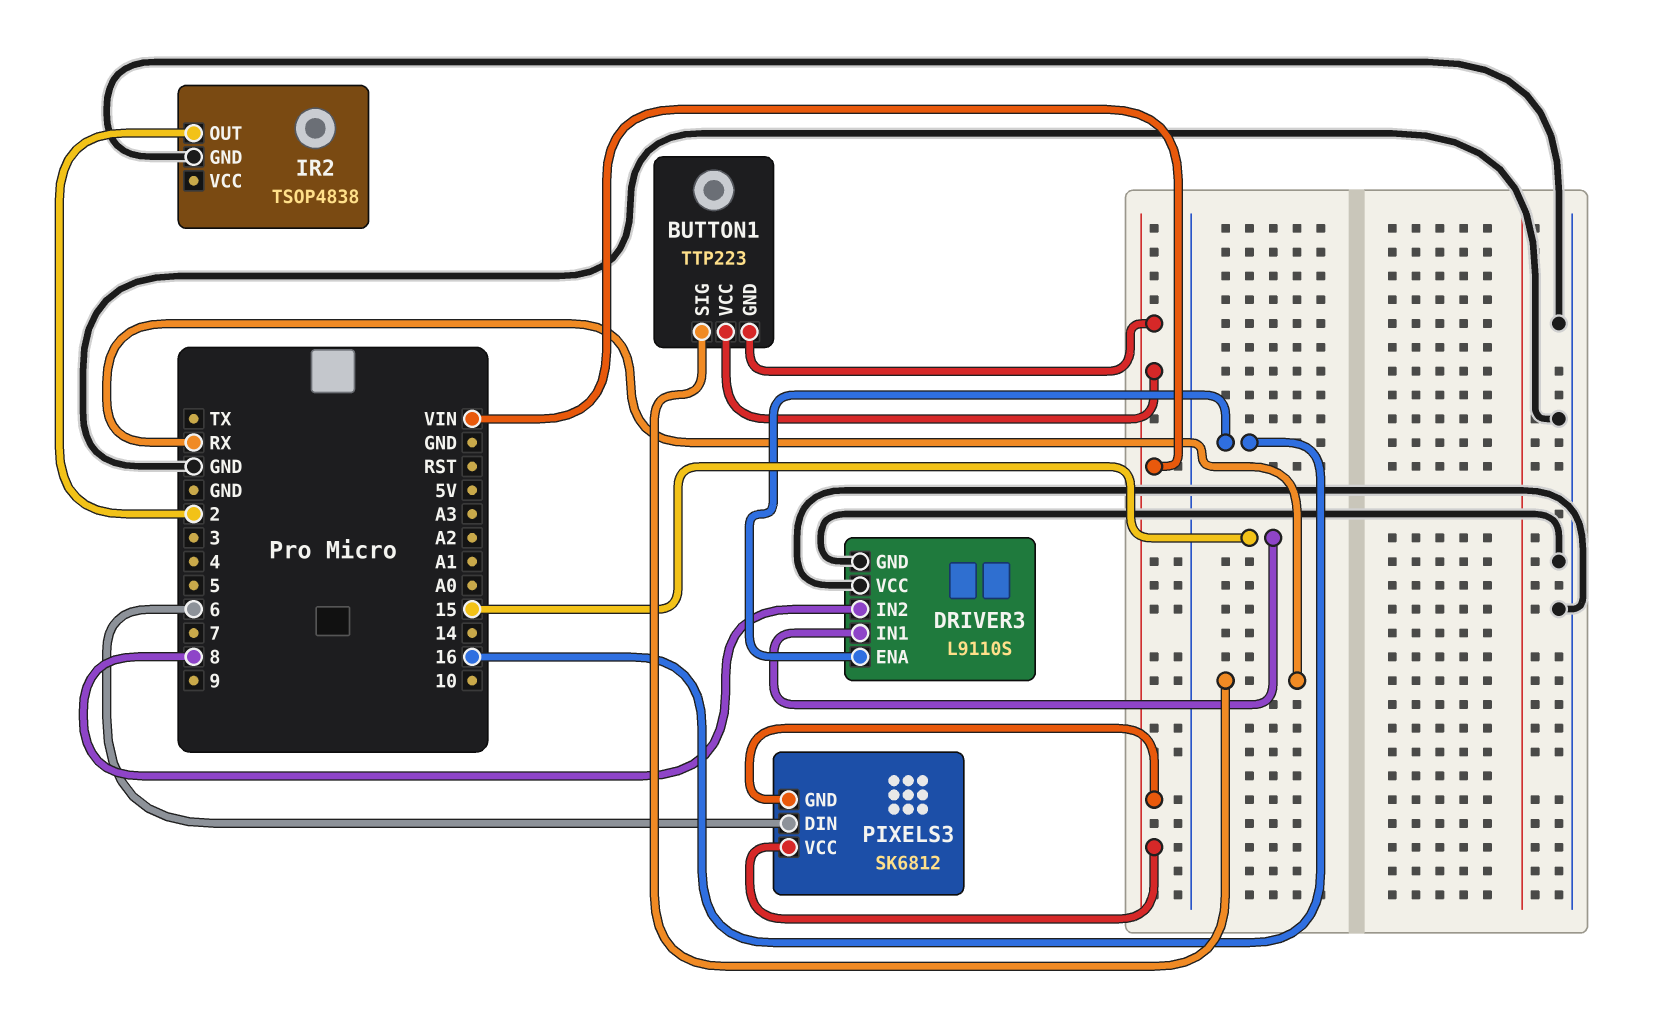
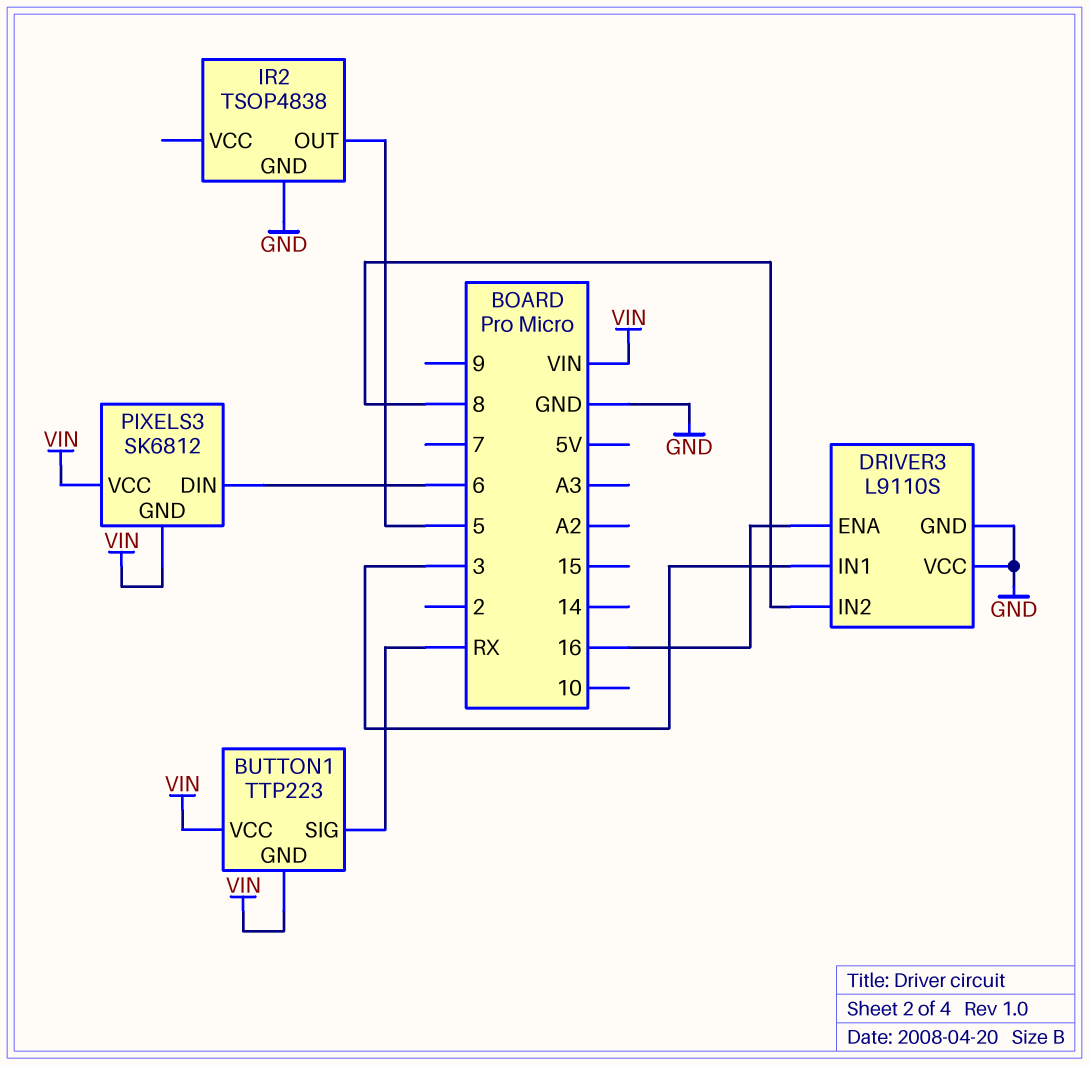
DRIVER3 pin IN1: 15 -> 3
IR2 pin OUT: 2 -> 5

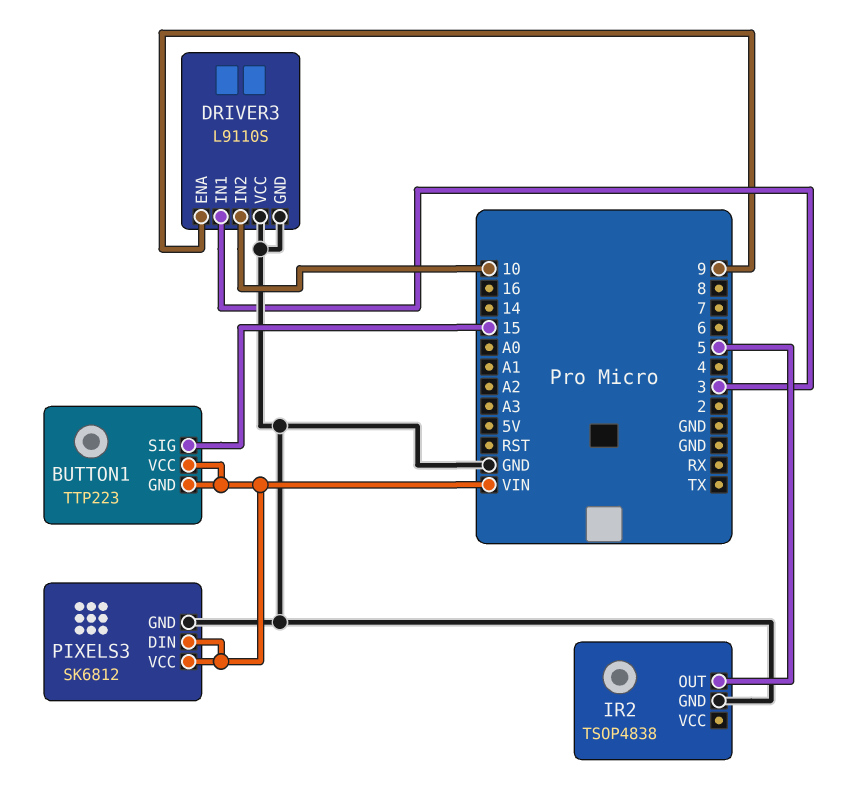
BUTTON1 pin SIG: RX -> 15
DRIVER3 pin ENA: 16 -> 9
DRIVER3 pin IN2: 8 -> 10
PIXELS3 pin DIN: 6 -> VIN
PIXELS3 pin GND: VIN -> GND

